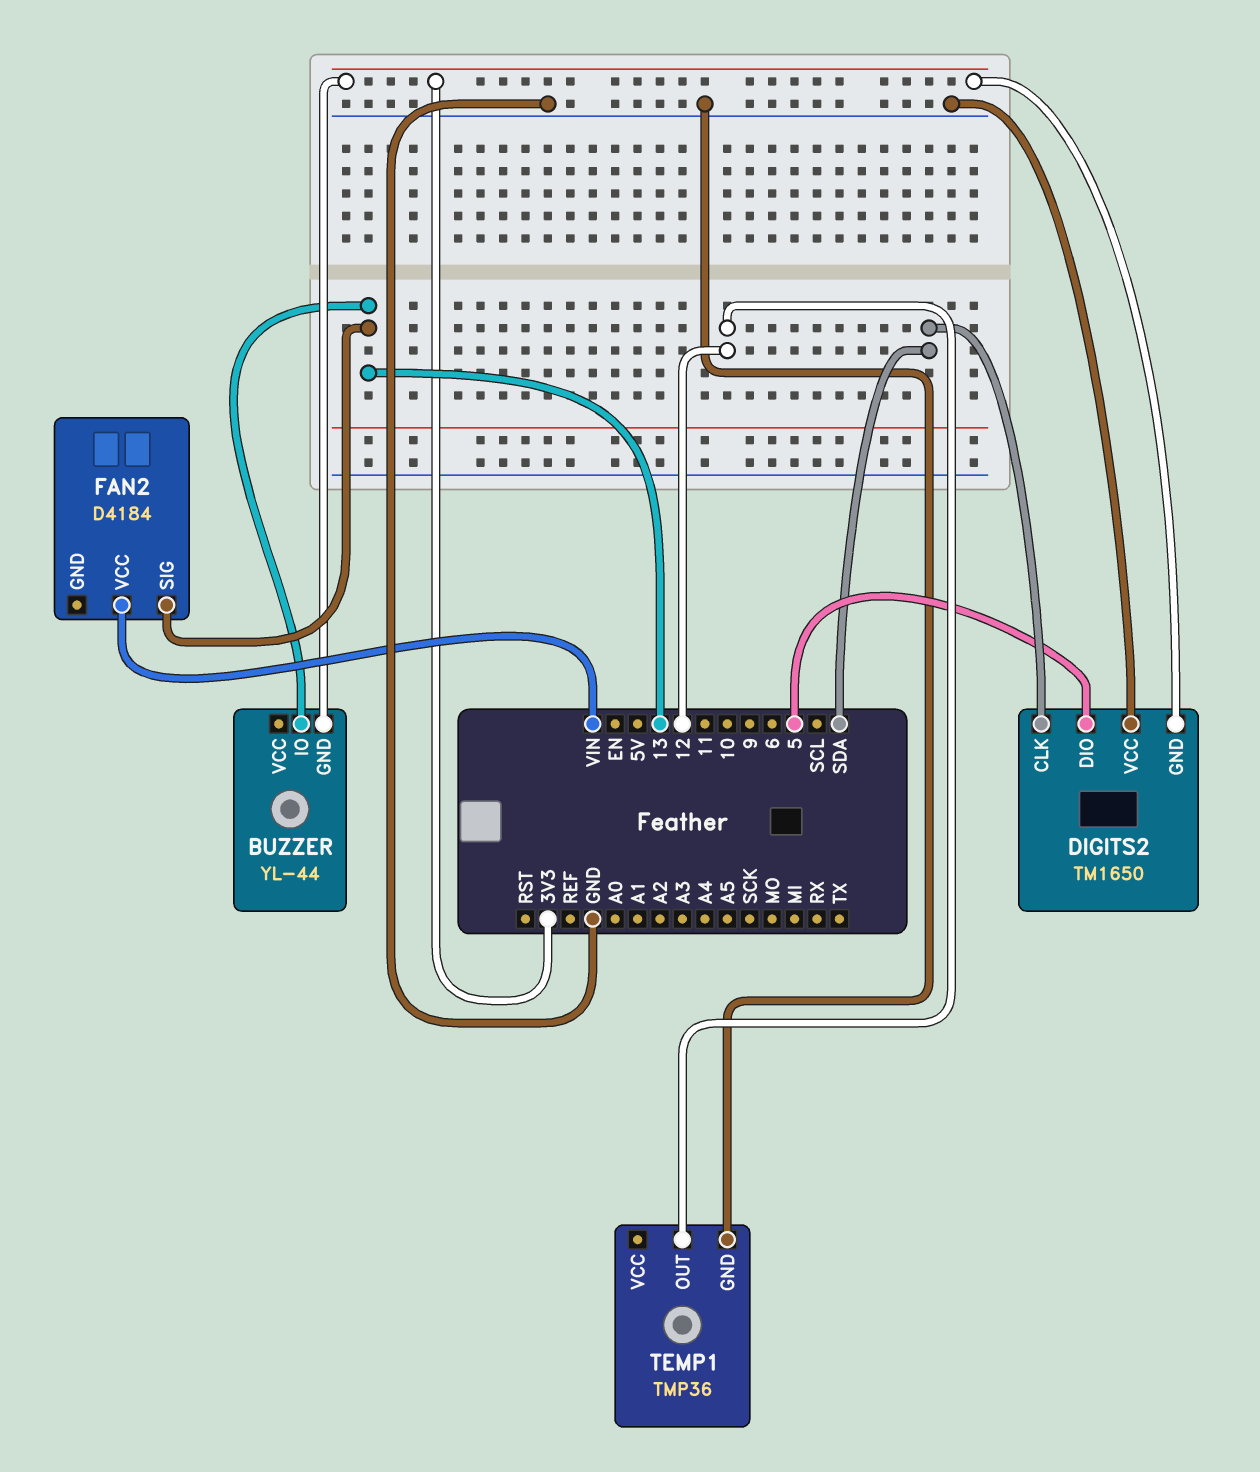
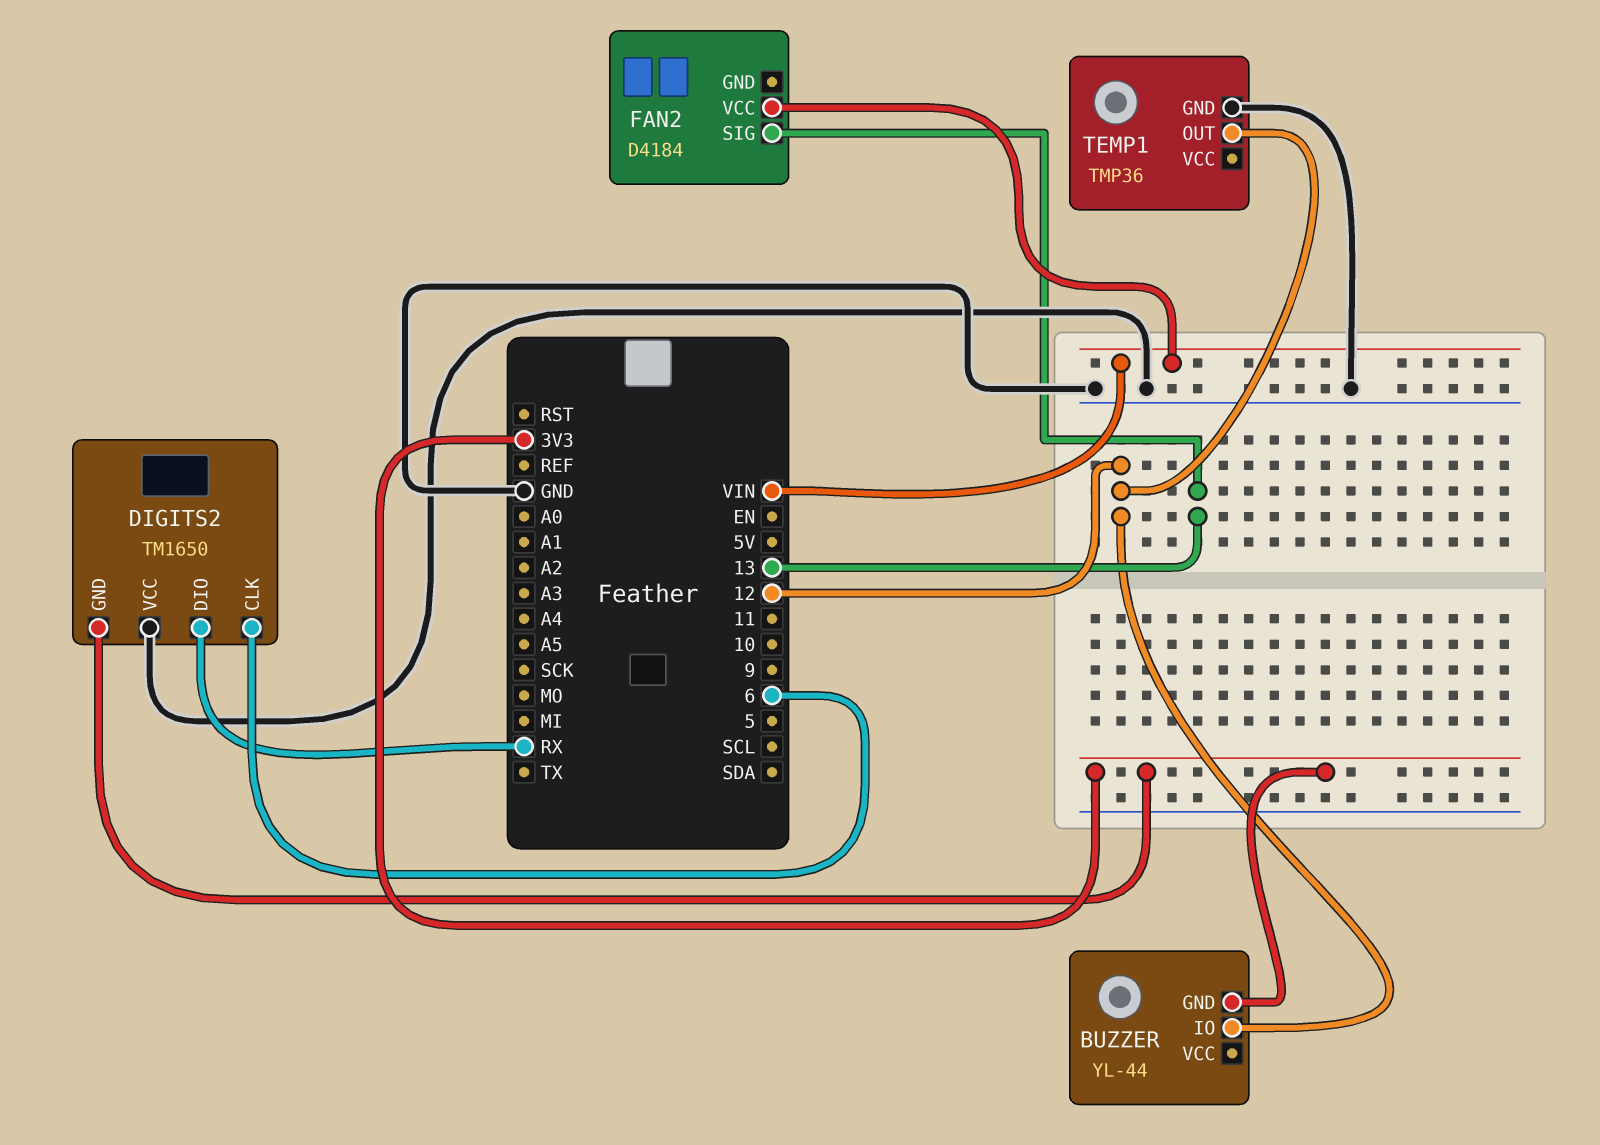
BUZZER pin IO: 13 -> 12
DIGITS2 pin CLK: SDA -> 6
DIGITS2 pin DIO: 5 -> RX

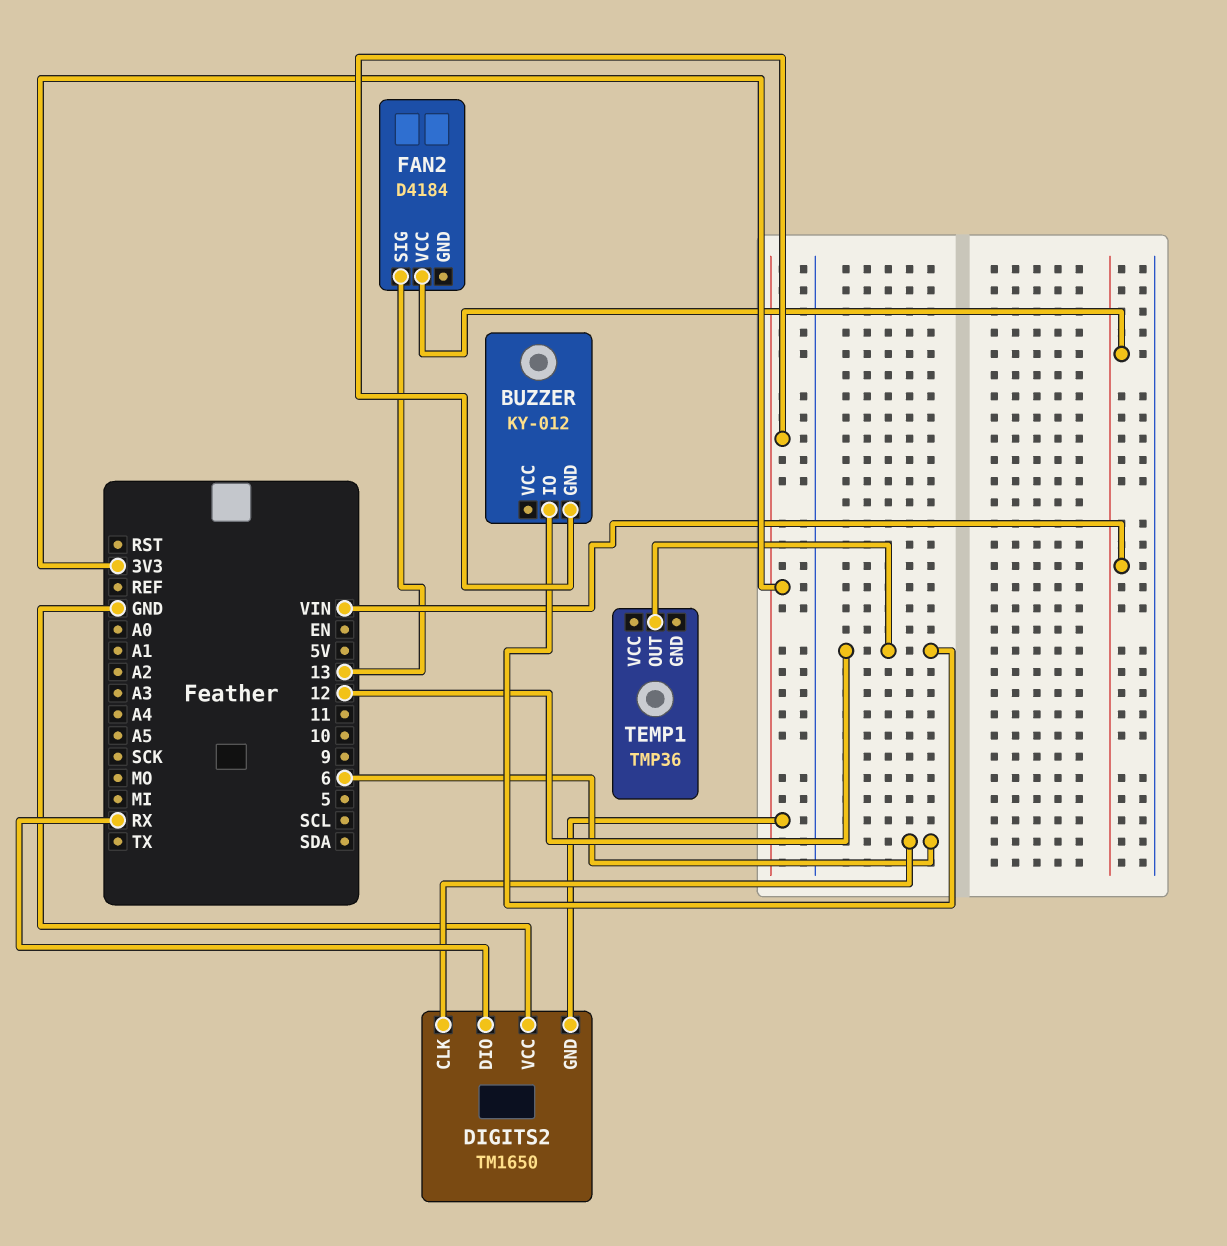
BUZZER: YL-44 -> KY-012
TEMP1 pin GND: GND -> none

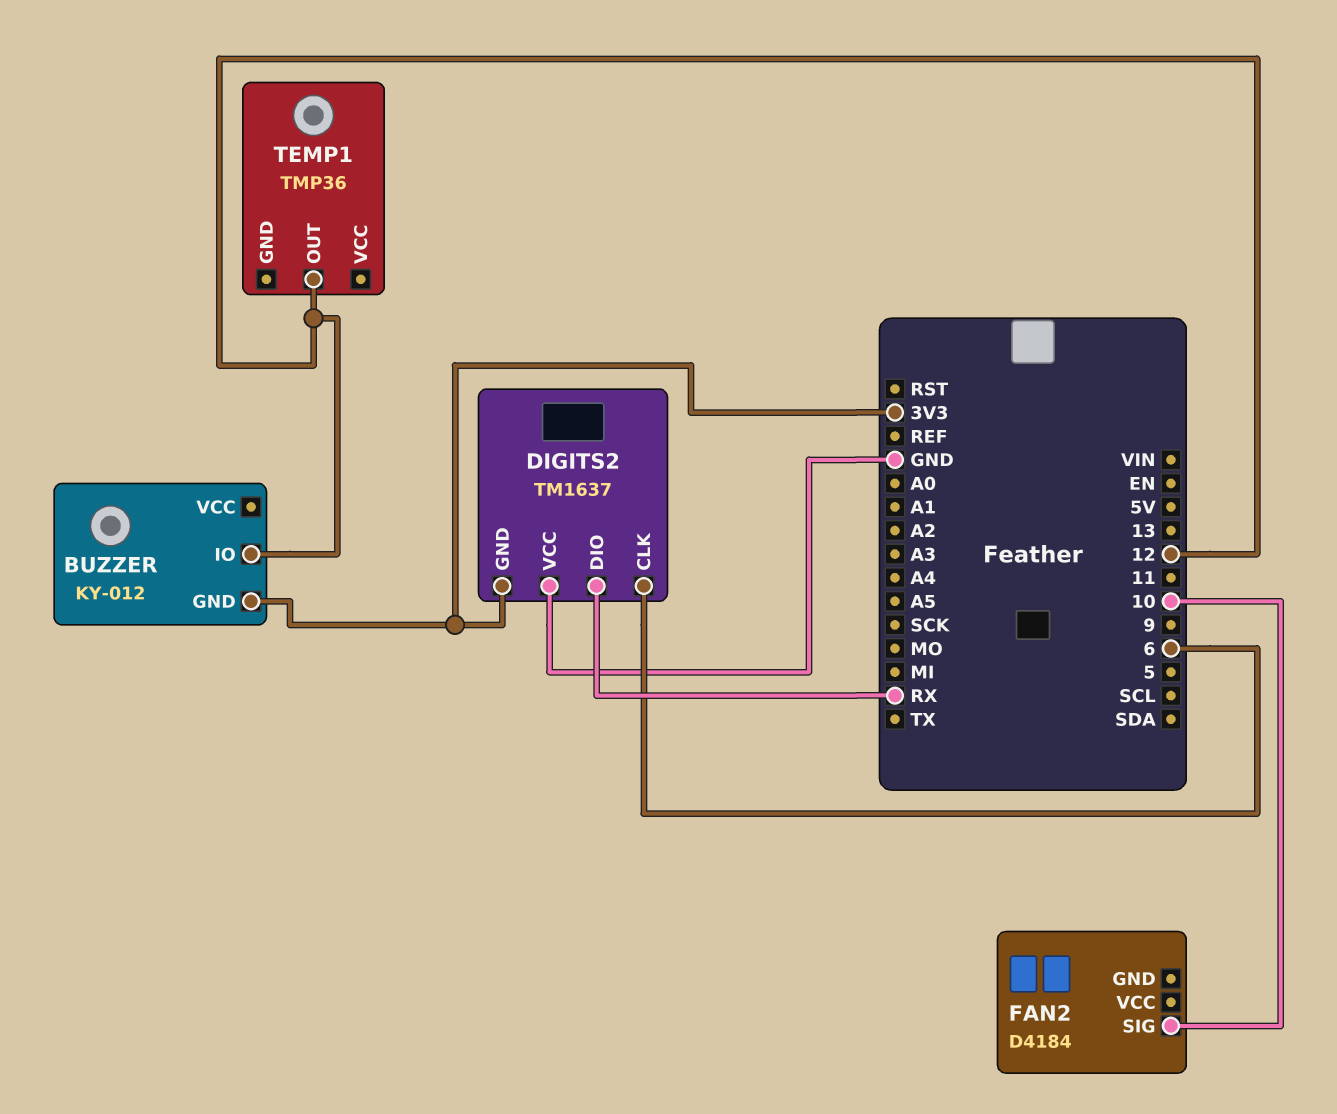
DIGITS2: TM1650 -> TM1637
FAN2 pin SIG: 13 -> 10
FAN2 pin VCC: VIN -> none

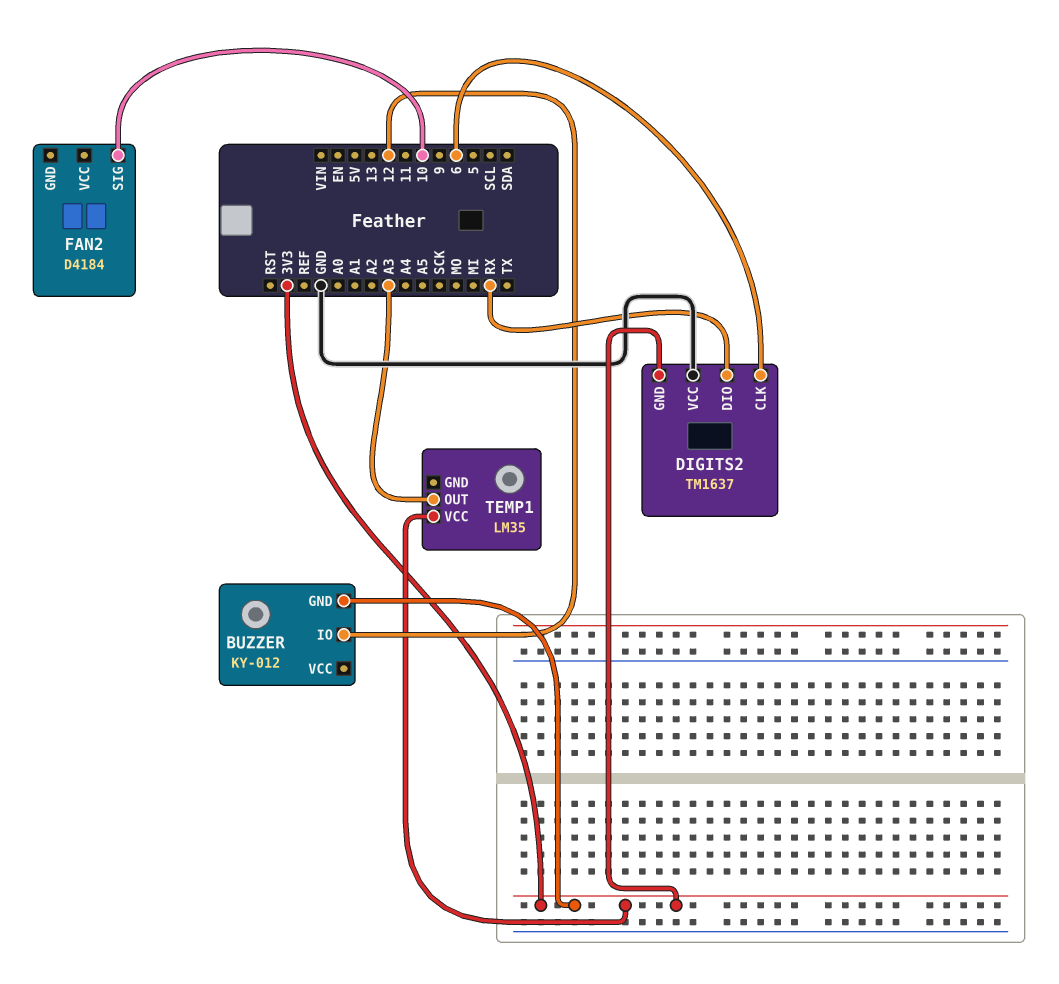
TEMP1: TMP36 -> LM35
TEMP1 pin OUT: 12 -> A3
TEMP1 pin VCC: none -> 3V3

